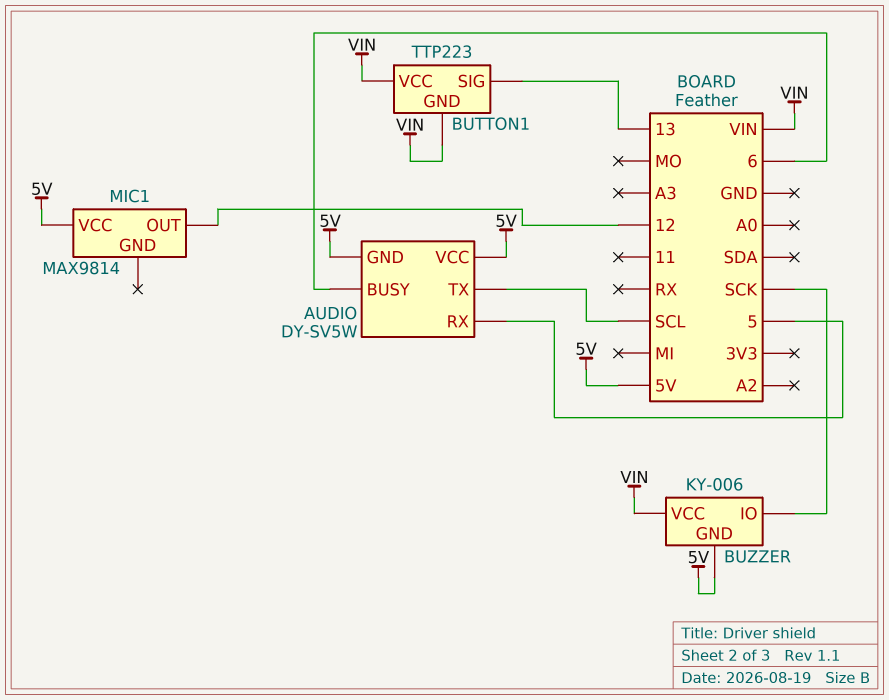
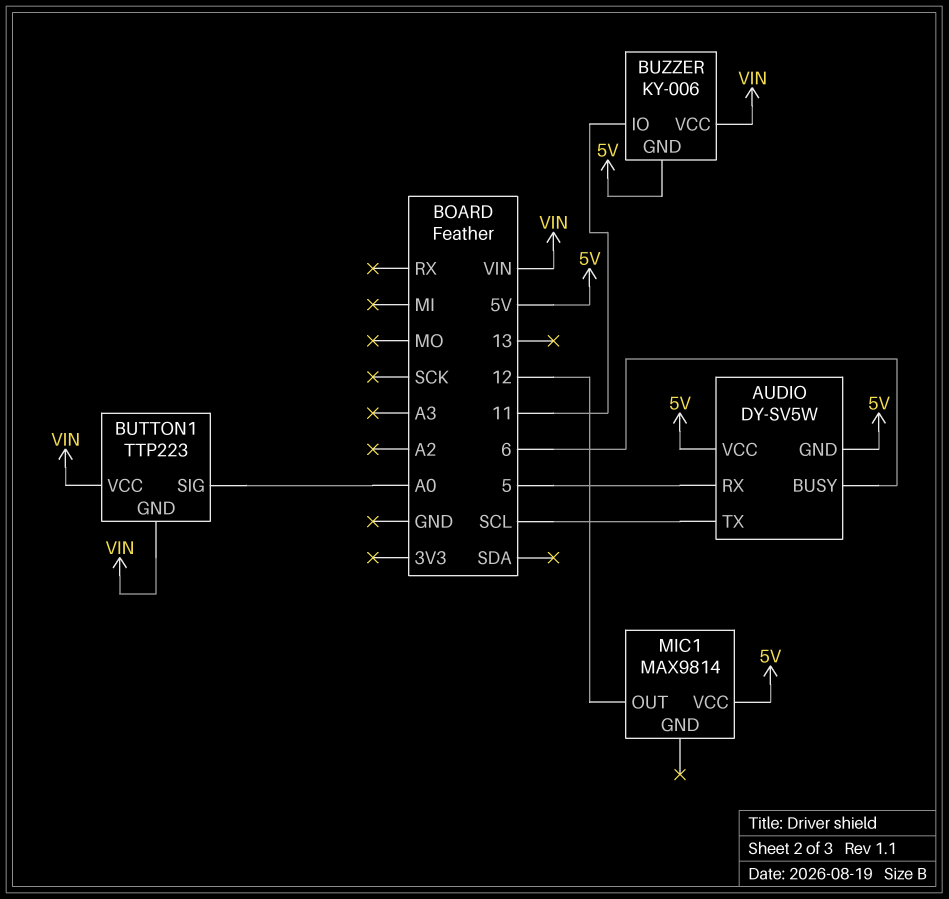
BUTTON1 pin SIG: 13 -> A0
BUZZER pin IO: SCK -> 11

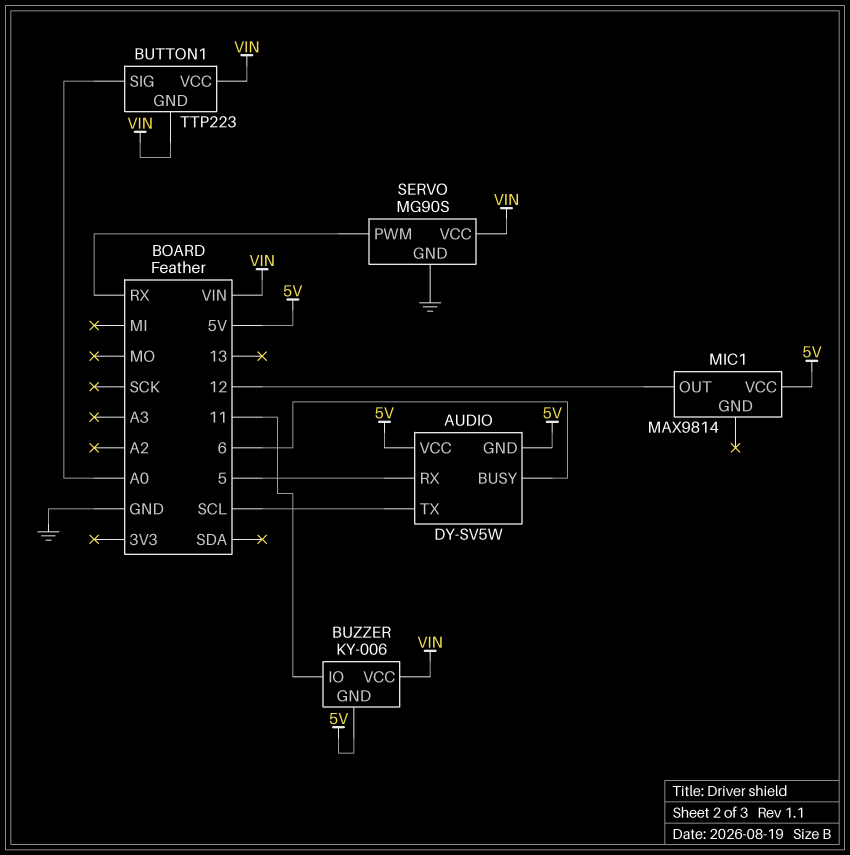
SERVO: none -> MG90S
SERVO pin GND: none -> GND
SERVO pin PWM: none -> RX
SERVO pin VCC: none -> VIN

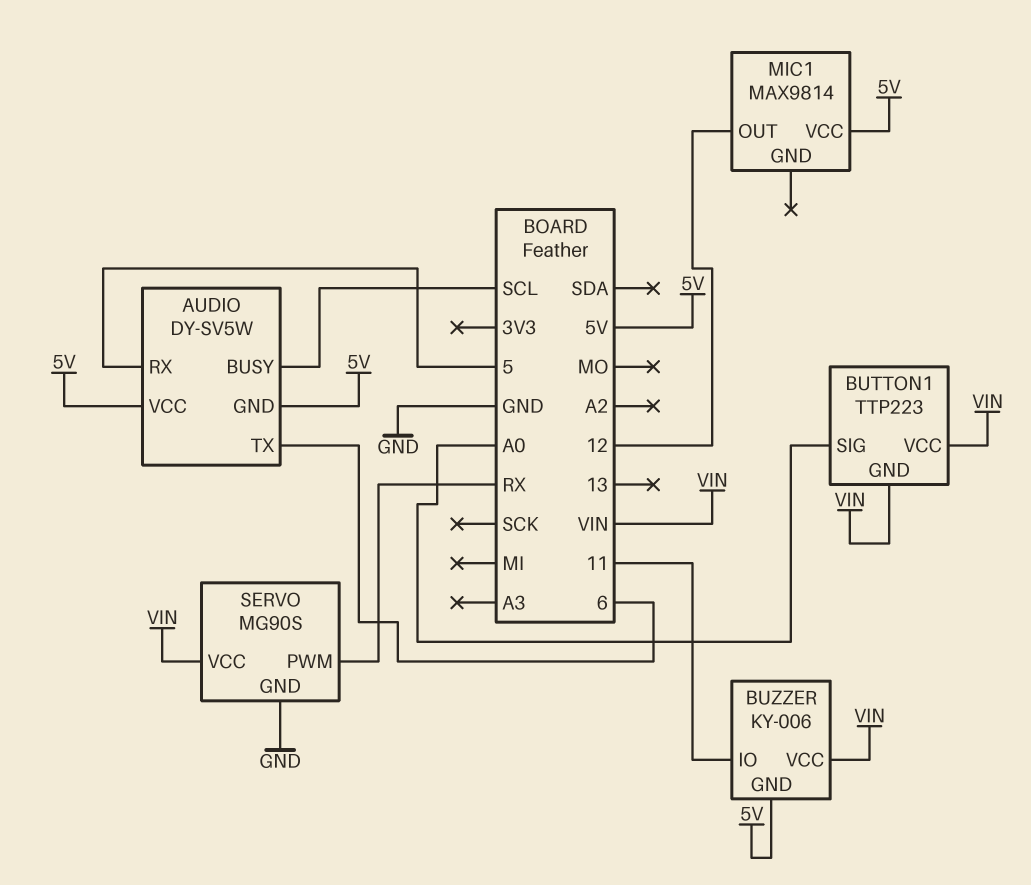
AUDIO pin BUSY: 6 -> SCL
AUDIO pin TX: SCL -> 6

